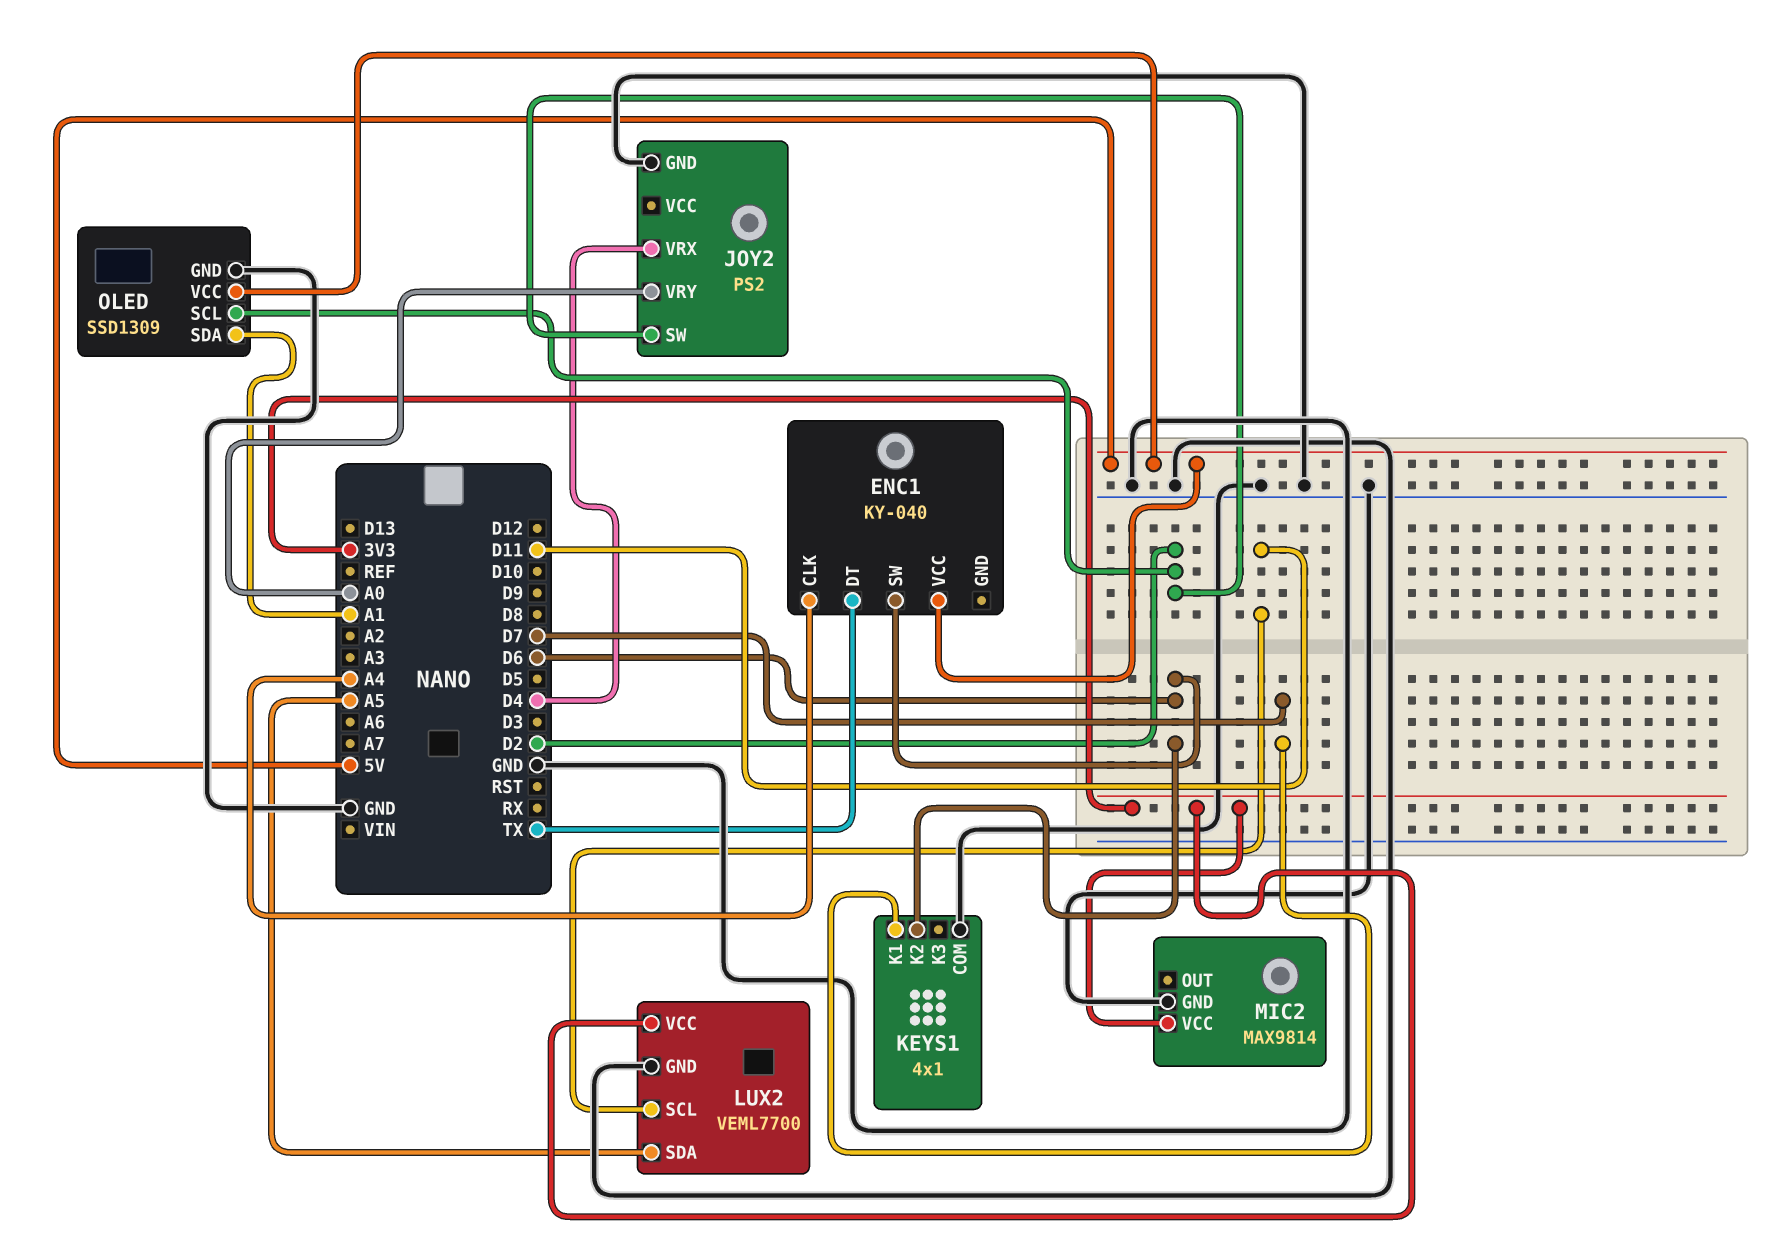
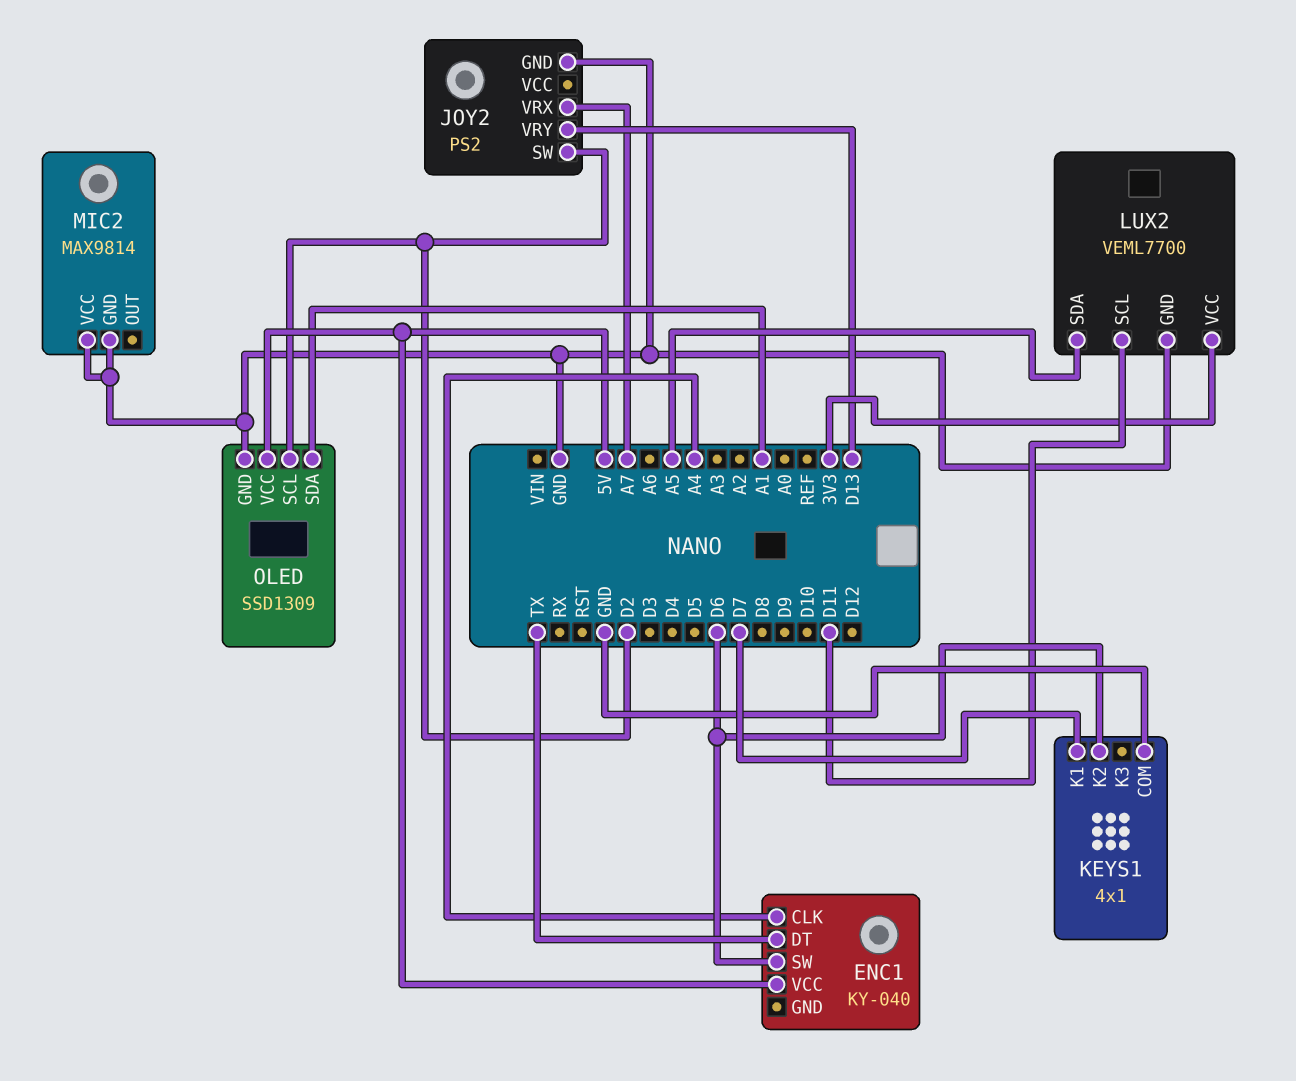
JOY2 pin VRX: D4 -> A7
JOY2 pin VRY: A0 -> D13
MIC2 pin VCC: 3V3 -> GND

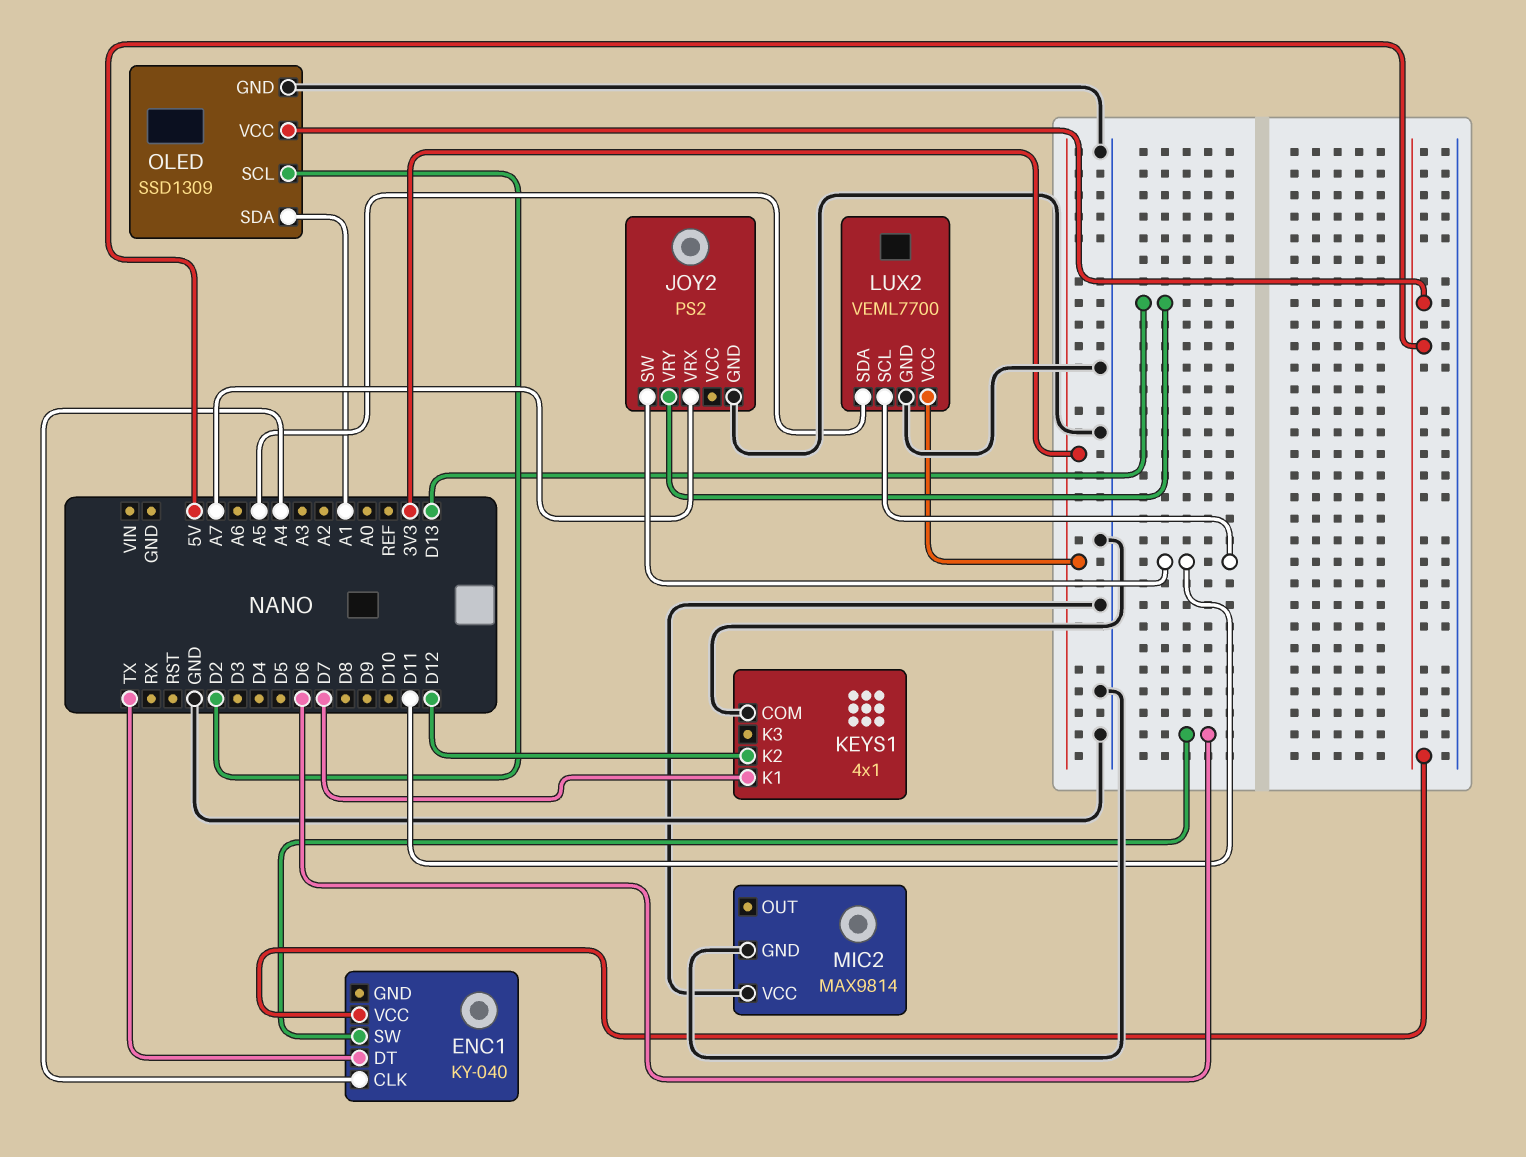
JOY2 pin SW: D2 -> D11
KEYS1 pin K2: D6 -> D12

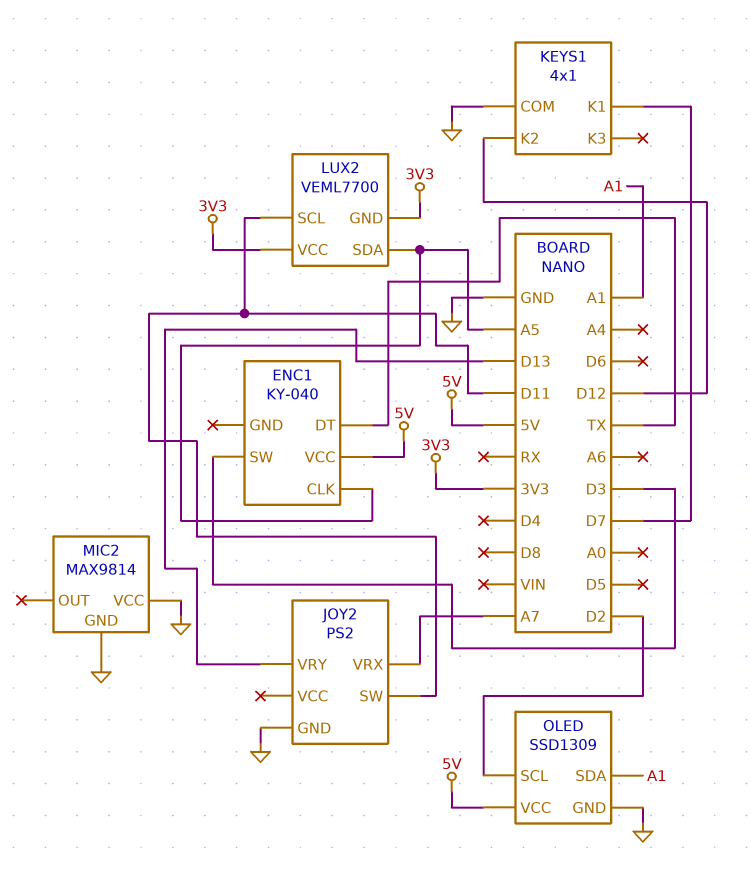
ENC1 pin CLK: A4 -> A5
ENC1 pin SW: D6 -> D3
LUX2 pin GND: GND -> 3V3

